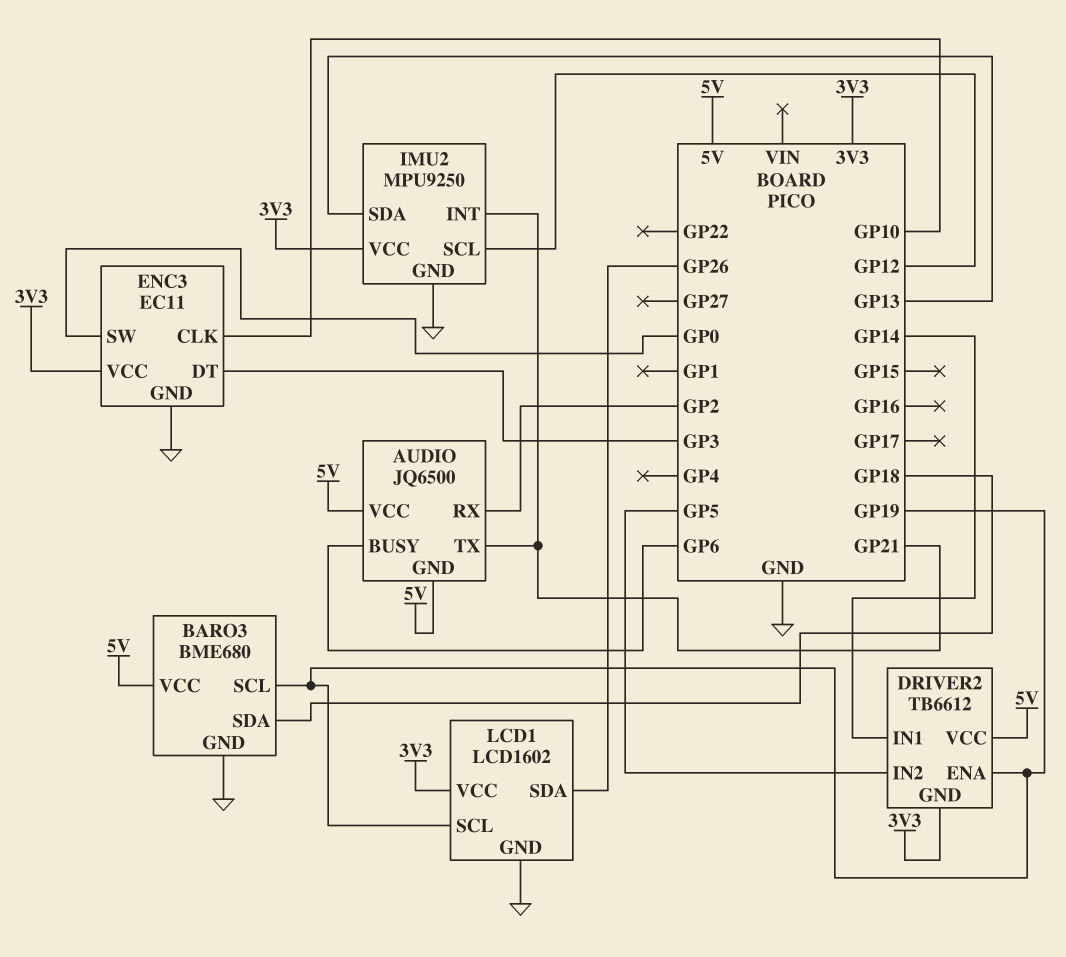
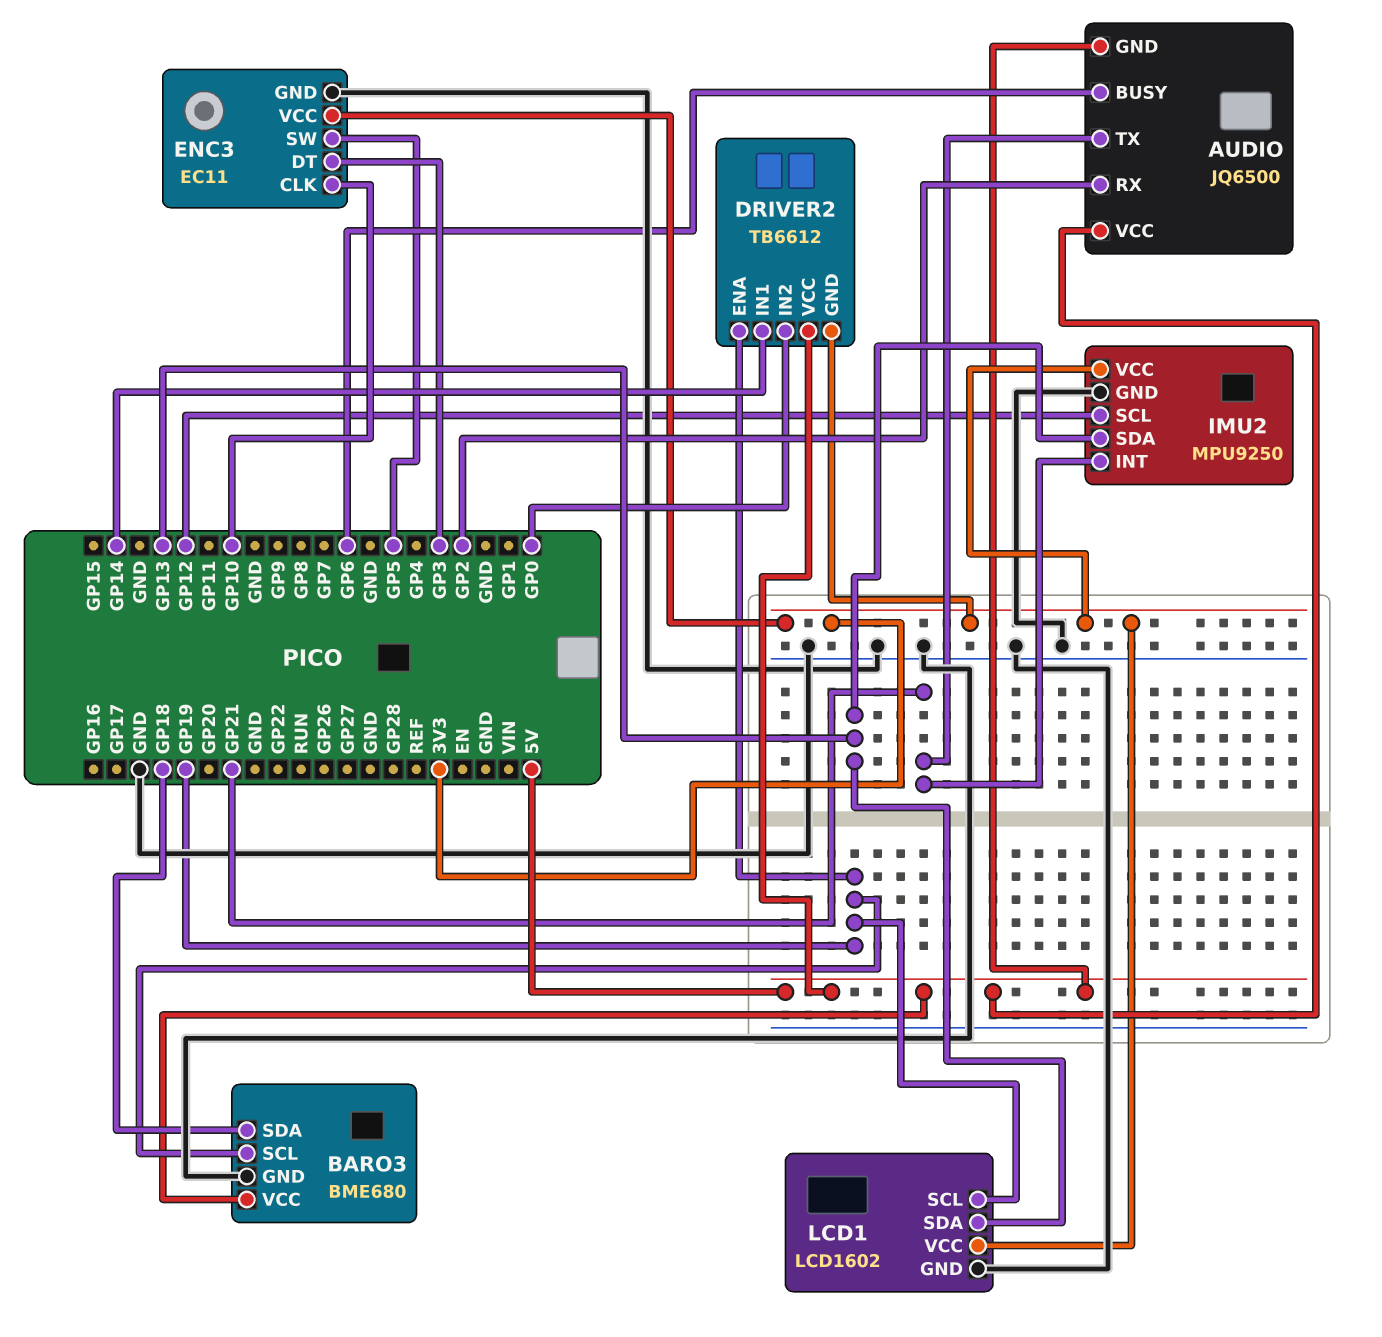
DRIVER2 pin IN2: GP5 -> GP0
ENC3 pin SW: GP0 -> GP5
LCD1 pin SDA: GP26 -> GP13

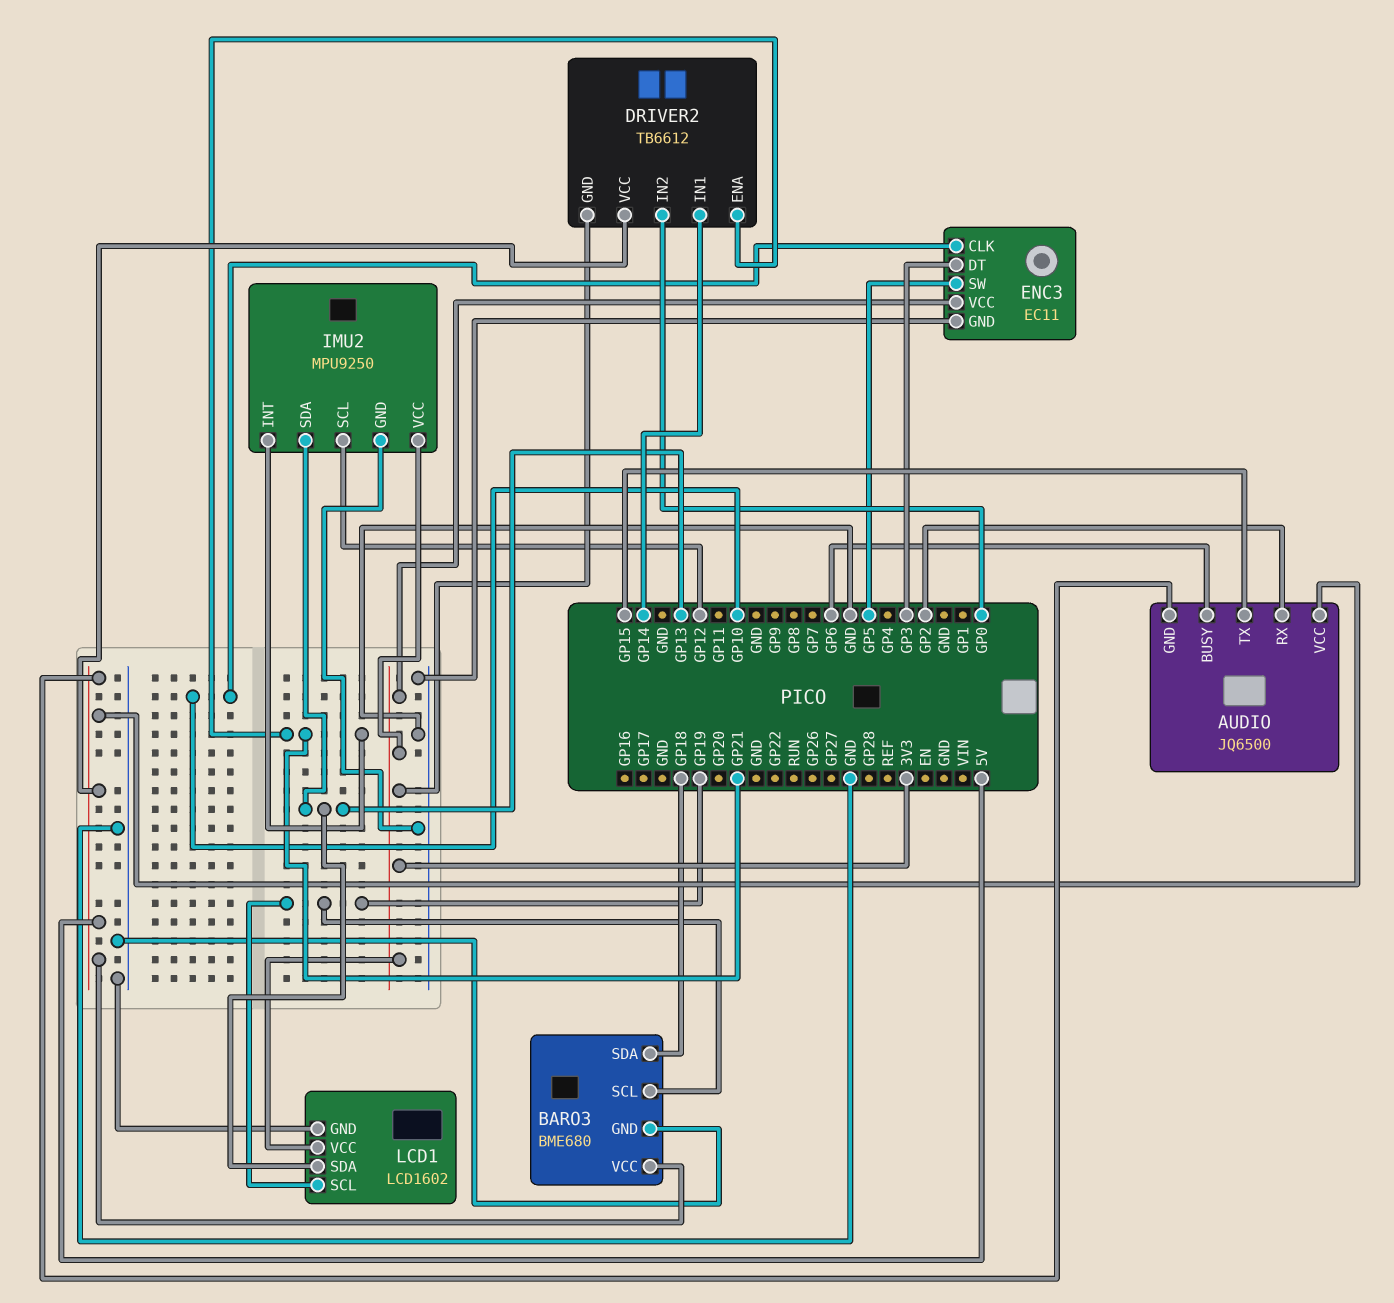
AUDIO pin TX: GP21 -> GP15
DRIVER2 pin ENA: GP19 -> GP21

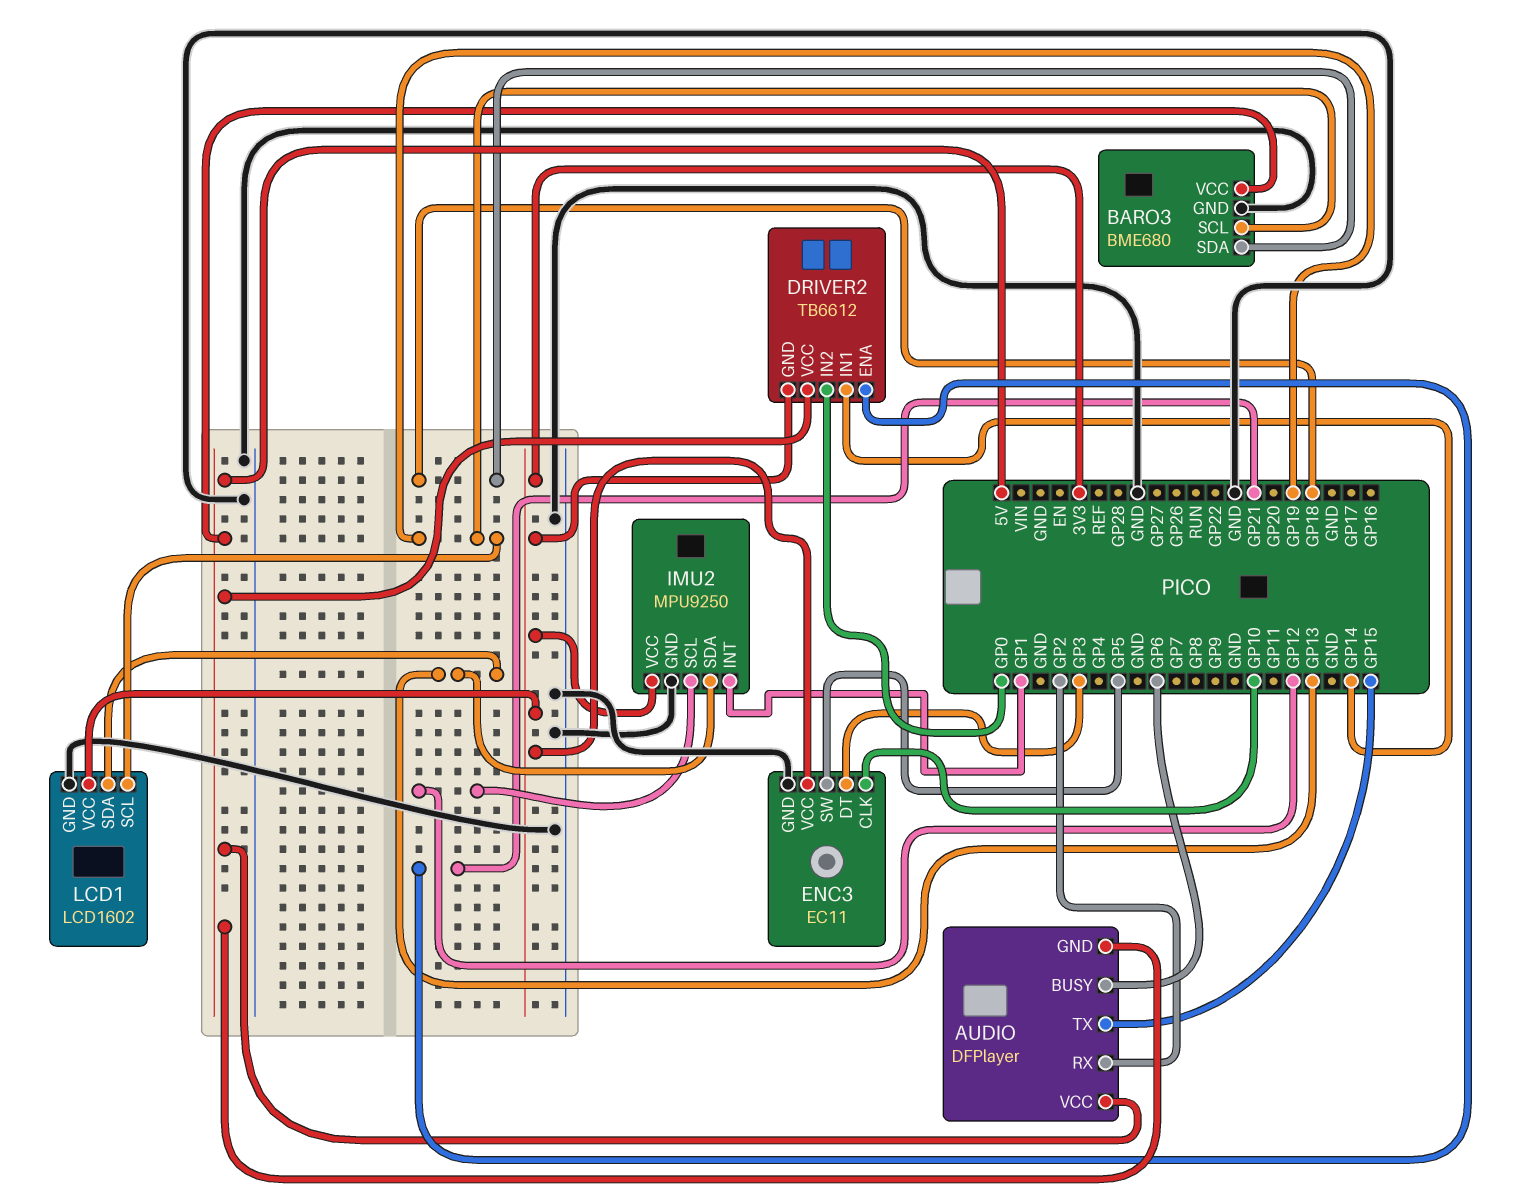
AUDIO: JQ6500 -> DFPlayer
IMU2 pin INT: GP21 -> GP1

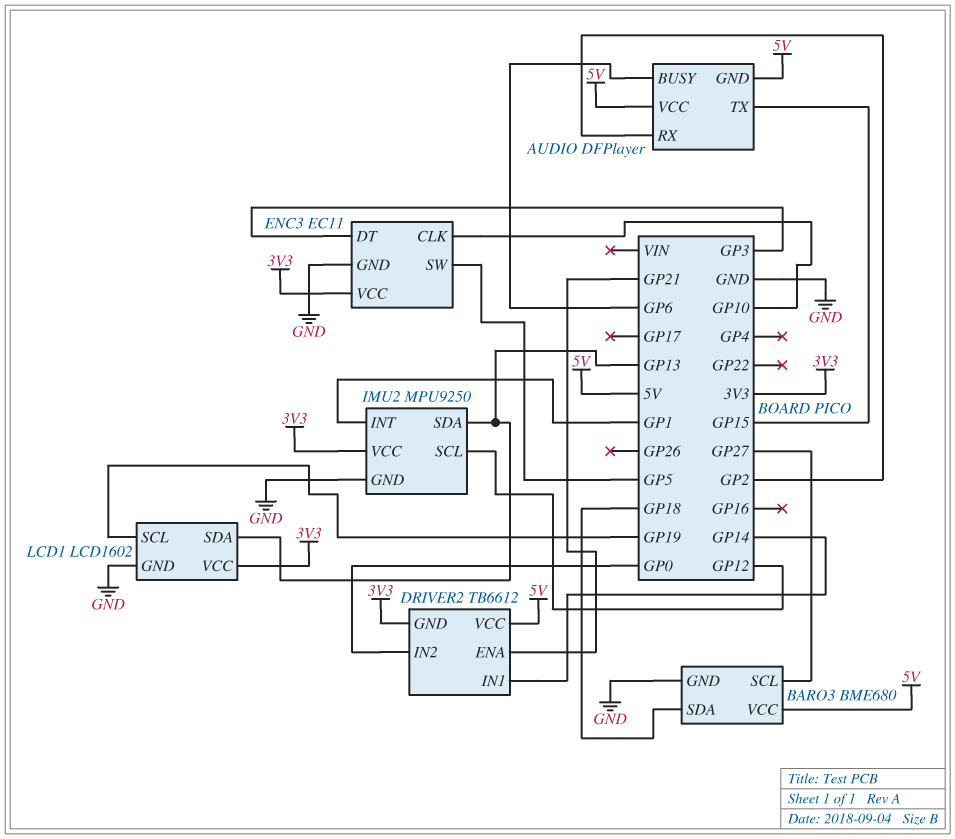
BARO3 pin SCL: GP19 -> GP27

